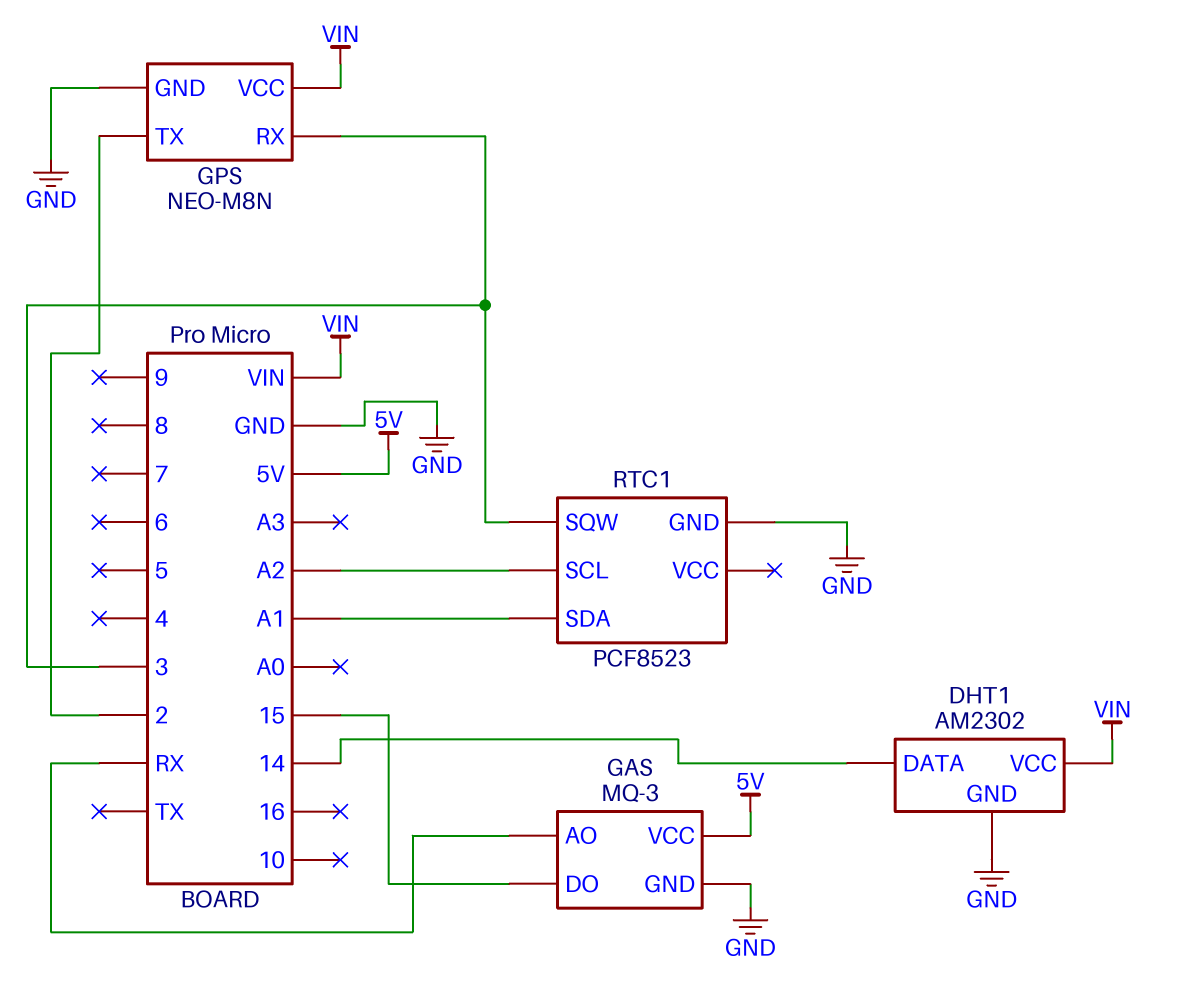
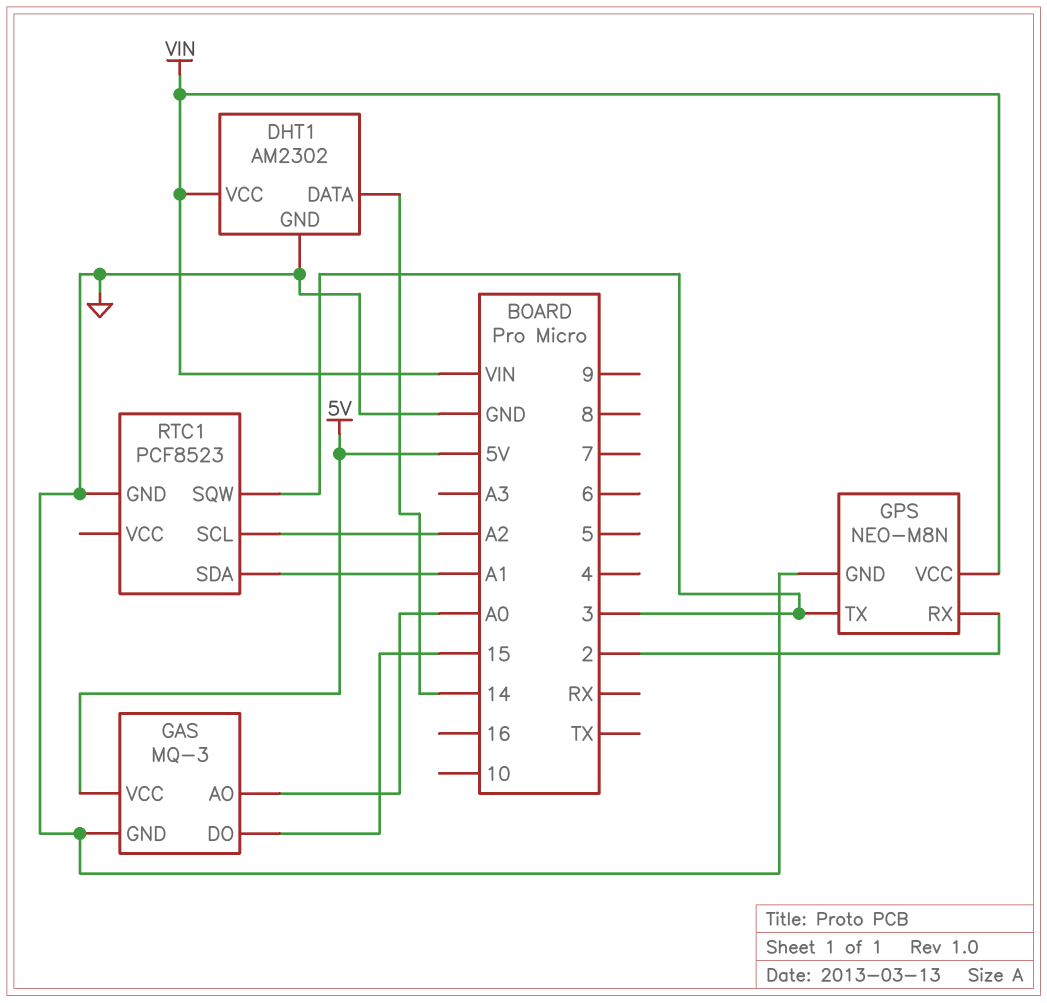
GAS pin AO: RX -> A0
GPS pin RX: 3 -> 2
GPS pin TX: 2 -> 3

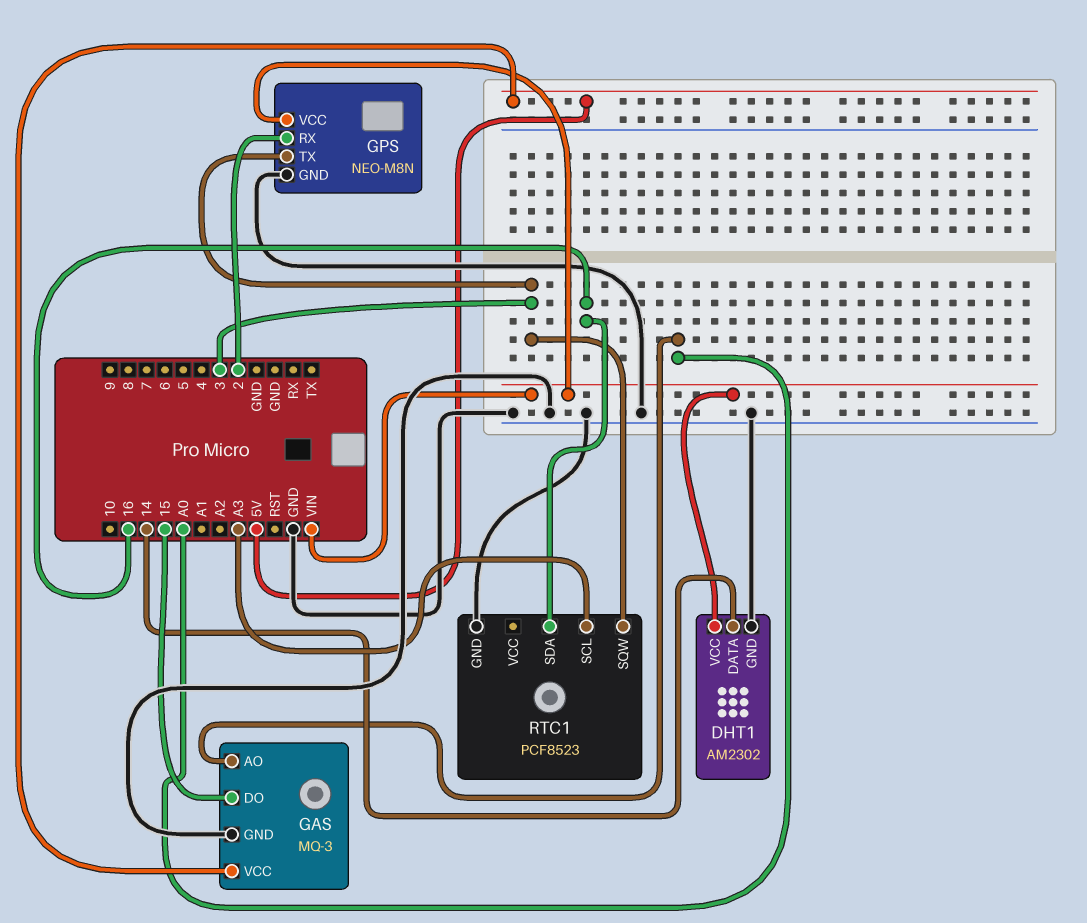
RTC1 pin SCL: A2 -> A3
RTC1 pin SDA: A1 -> 16

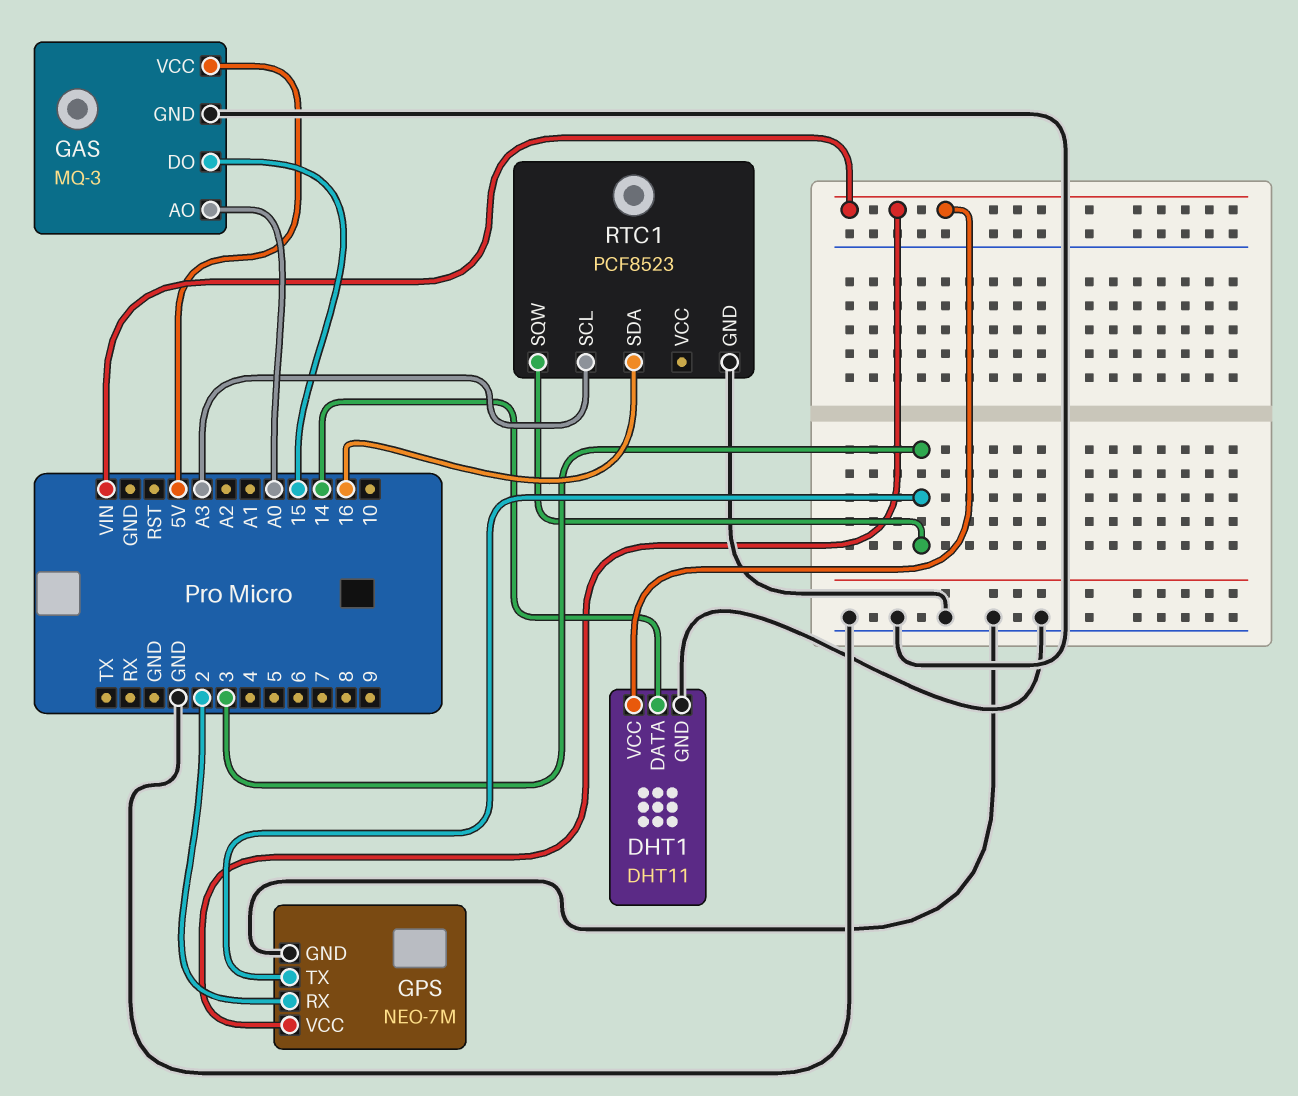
DHT1: AM2302 -> DHT11
GPS: NEO-M8N -> NEO-7M

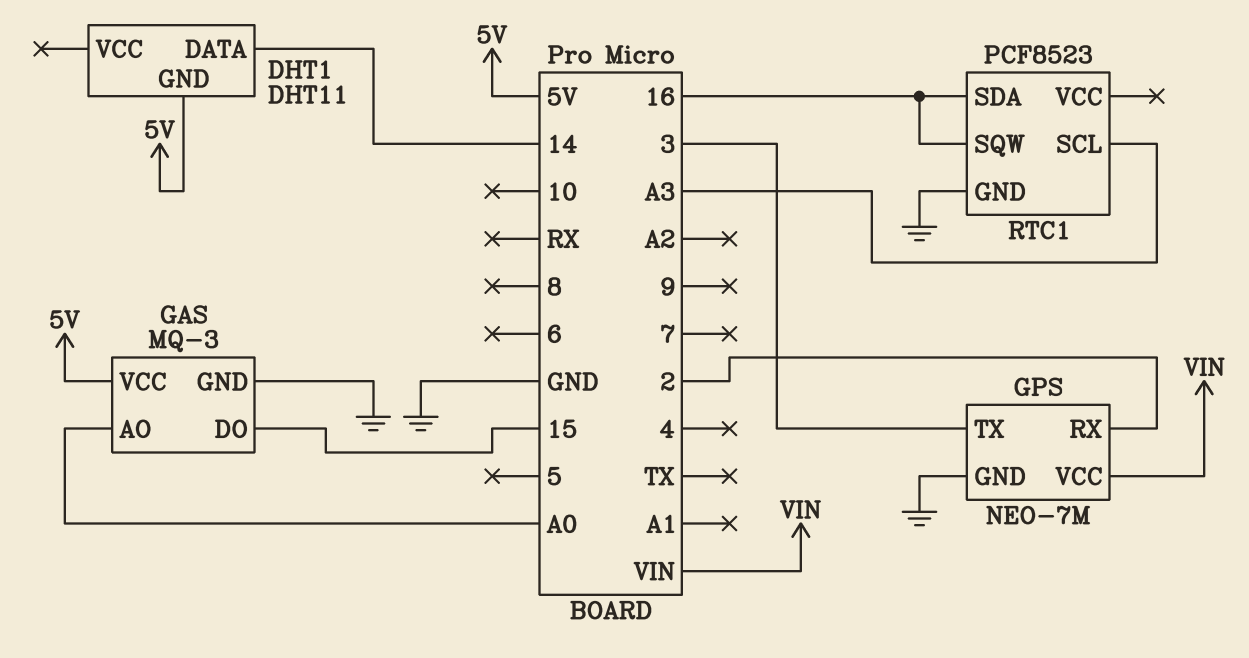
DHT1 pin GND: GND -> 5V
DHT1 pin VCC: VIN -> none
RTC1 pin SQW: 3 -> 16

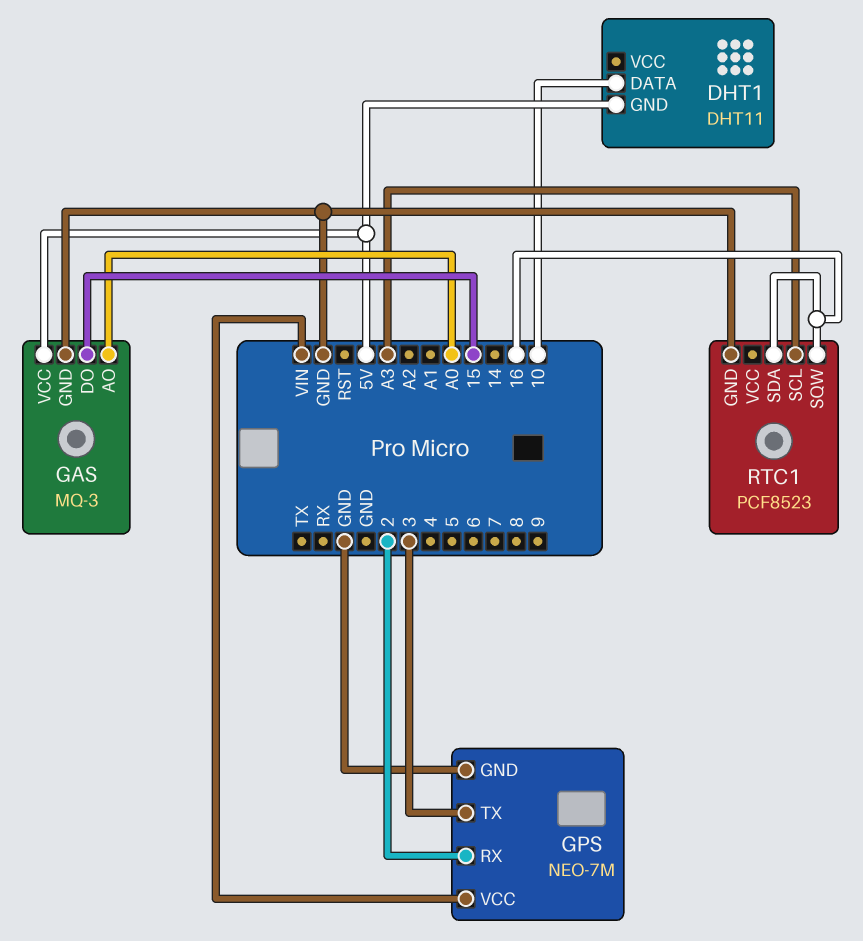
DHT1 pin DATA: 14 -> 10

